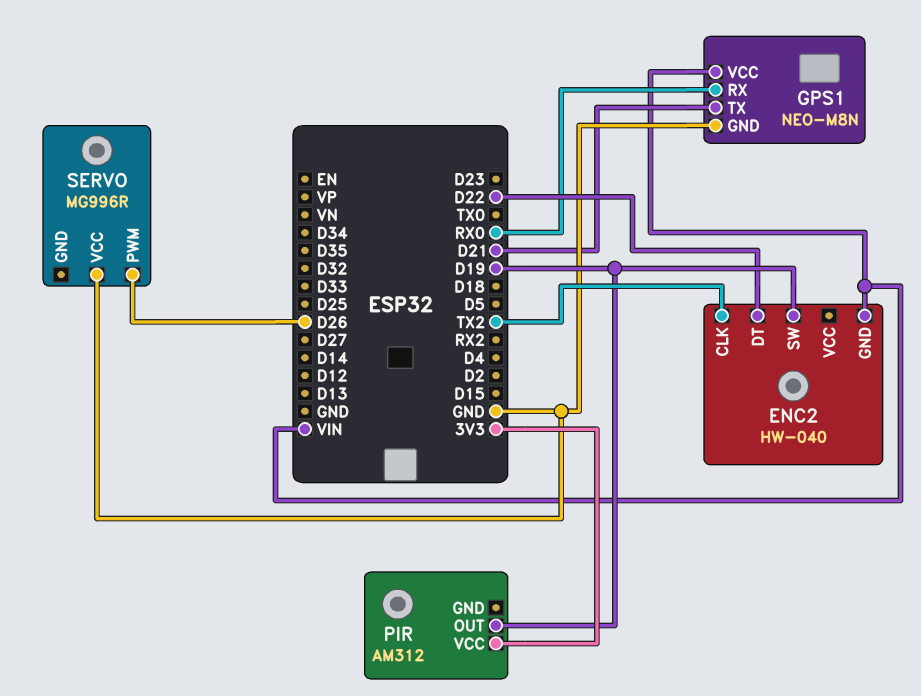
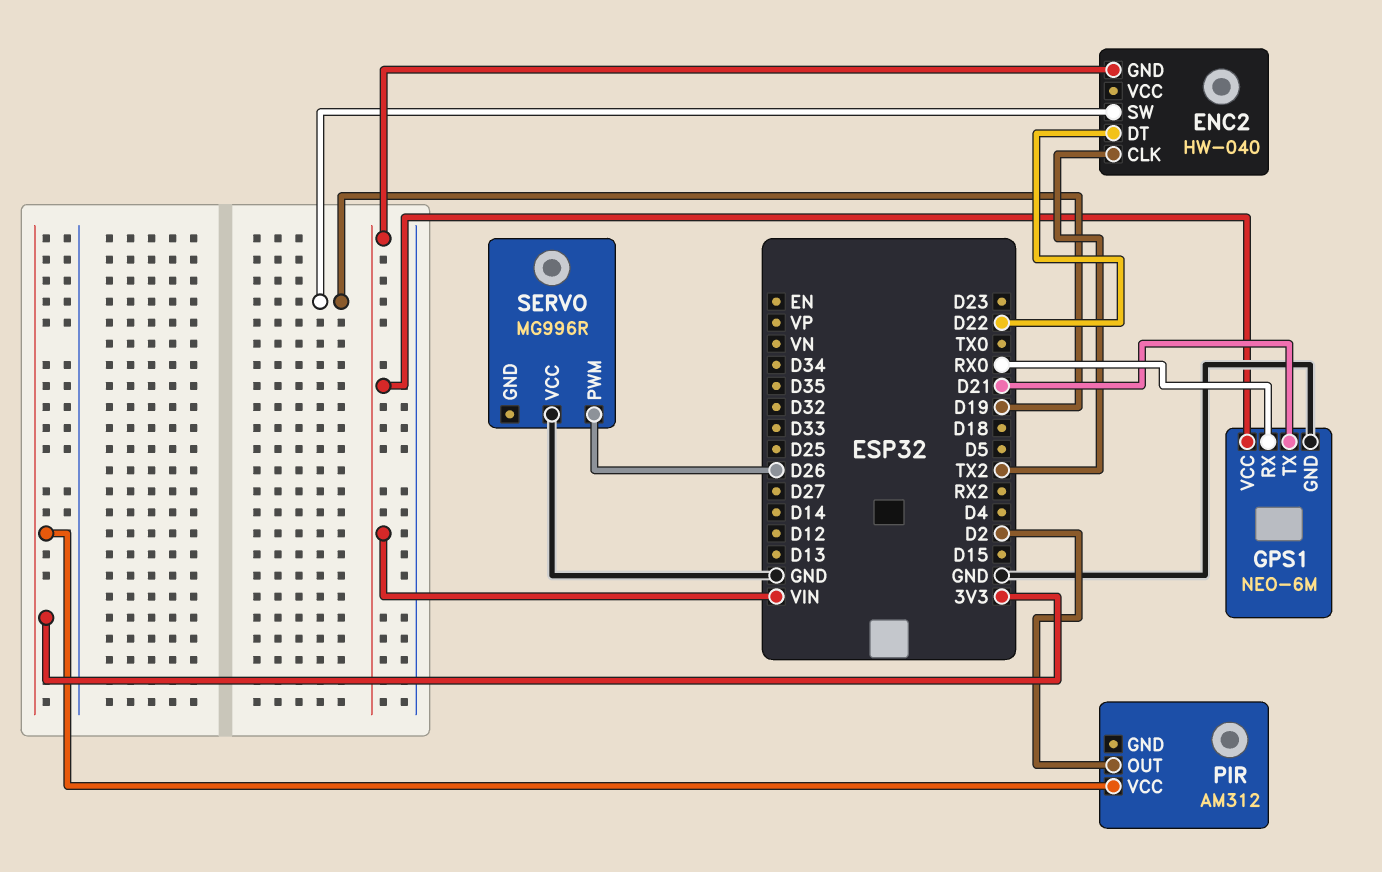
GPS1: NEO-M8N -> NEO-6M
PIR pin OUT: D19 -> D2

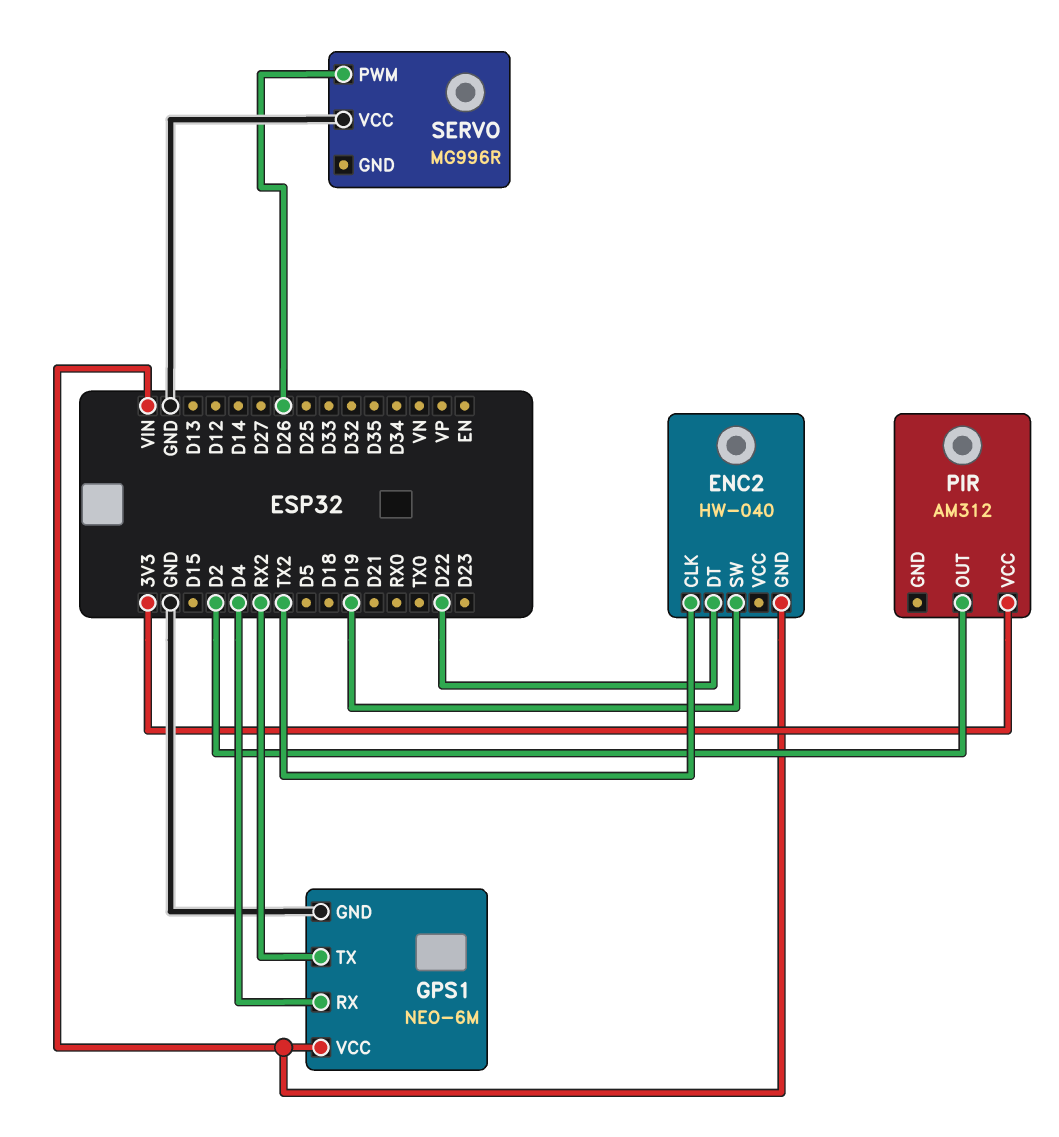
GPS1 pin RX: RX0 -> D4
GPS1 pin TX: D21 -> RX2

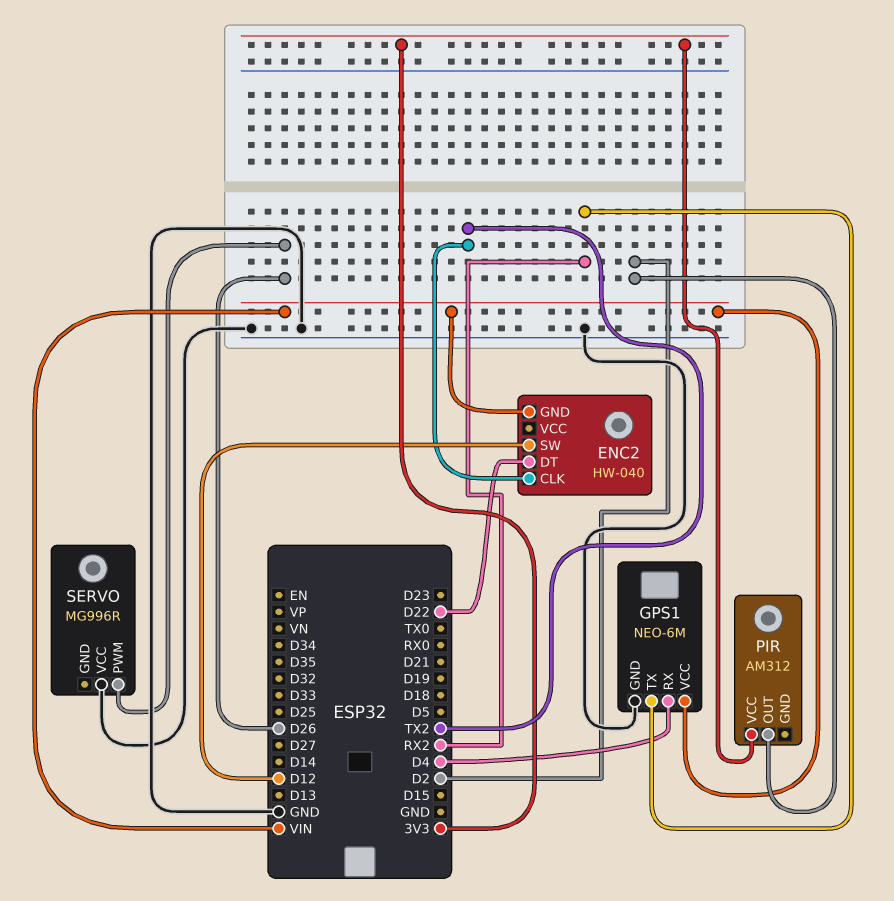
ENC2 pin SW: D19 -> D12

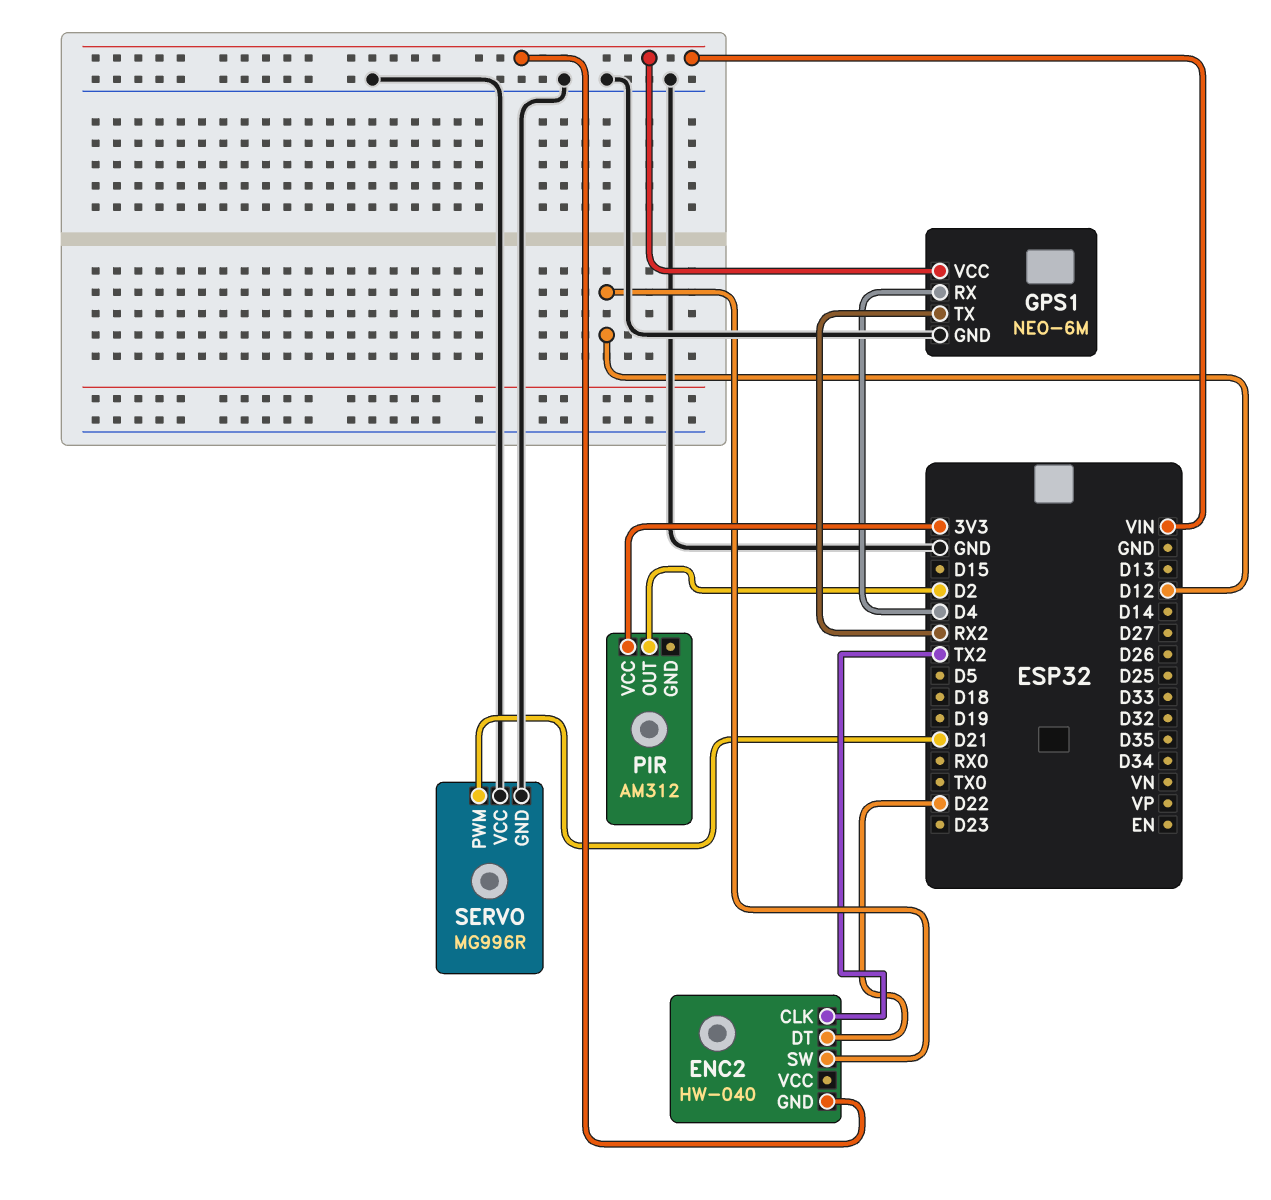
SERVO pin GND: none -> GND
SERVO pin PWM: D26 -> D21

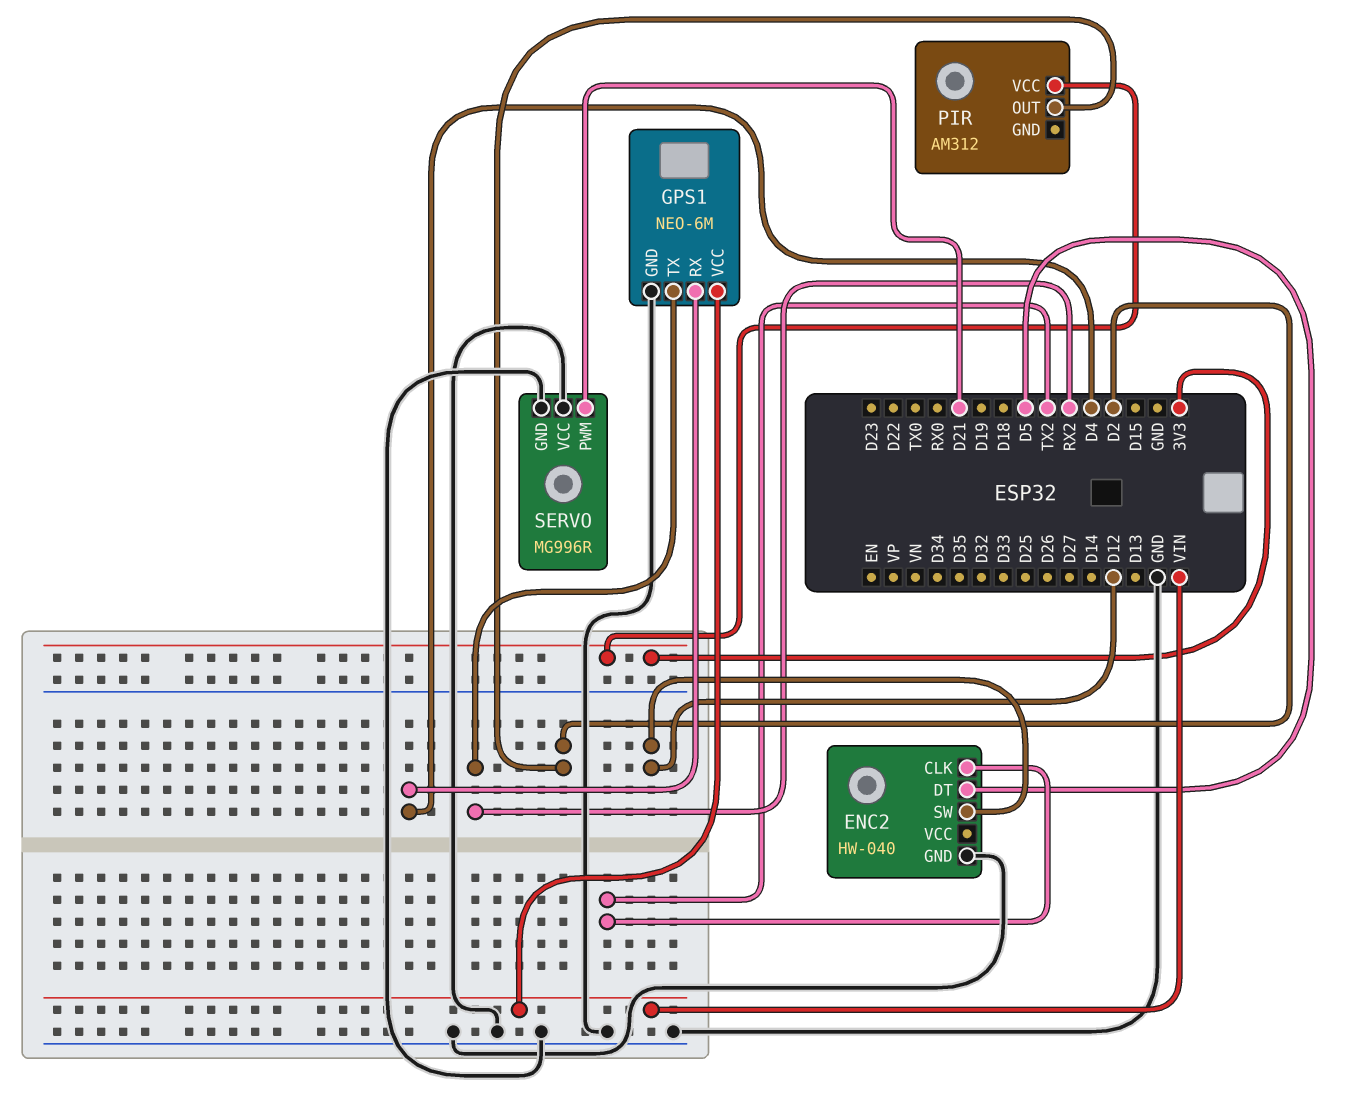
ENC2 pin DT: D22 -> D5
ENC2 pin GND: VIN -> GND

